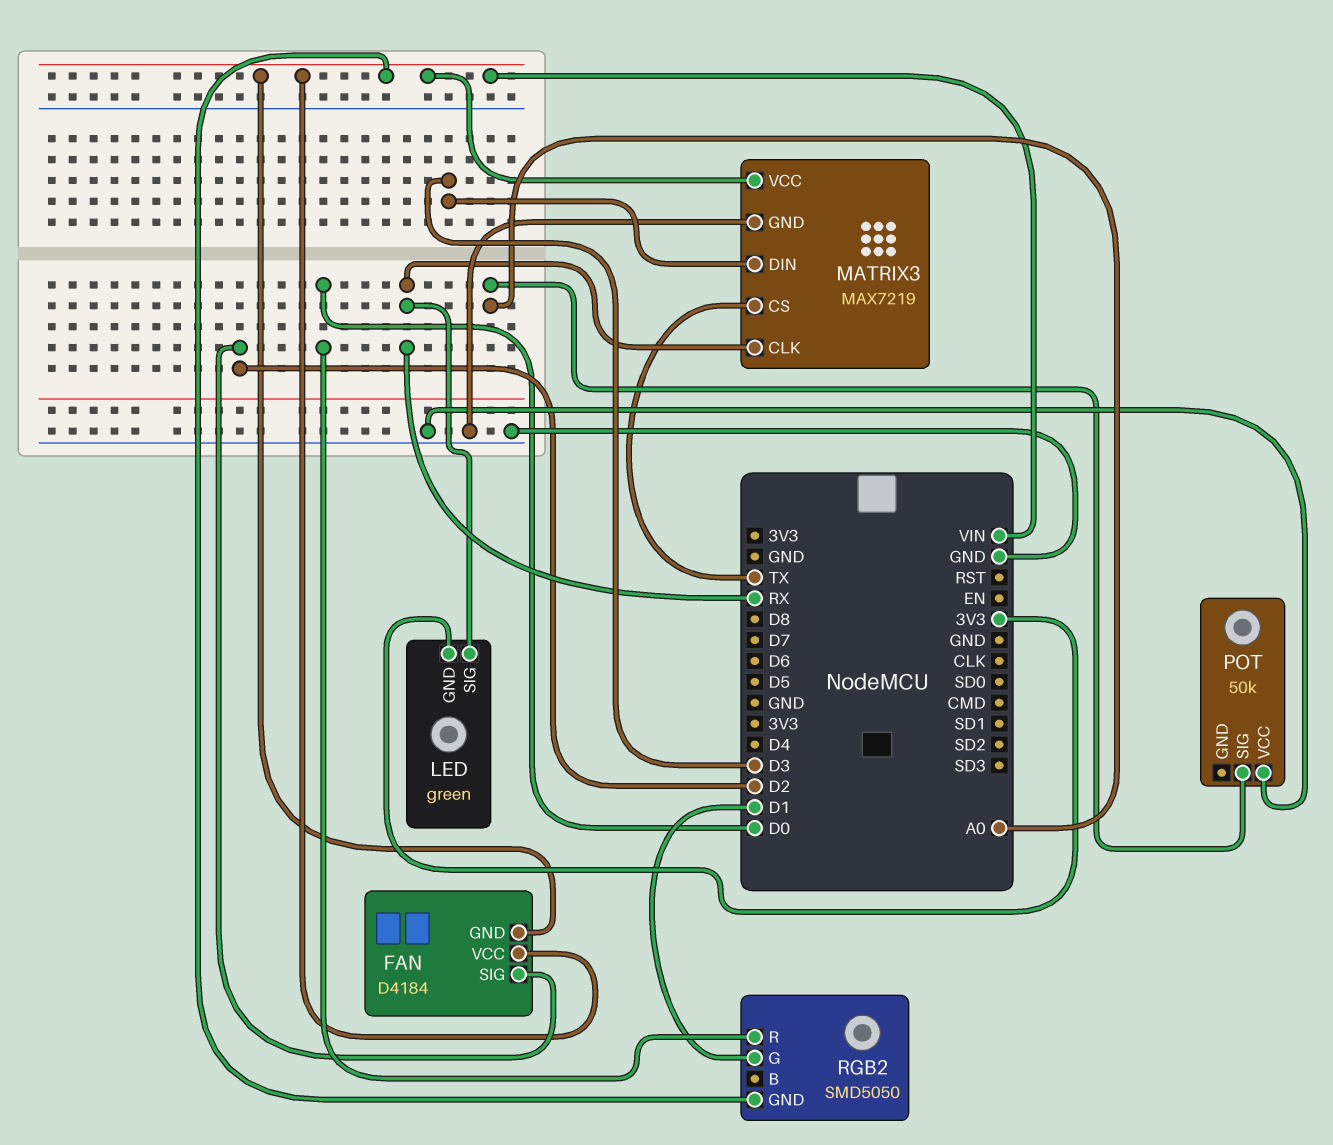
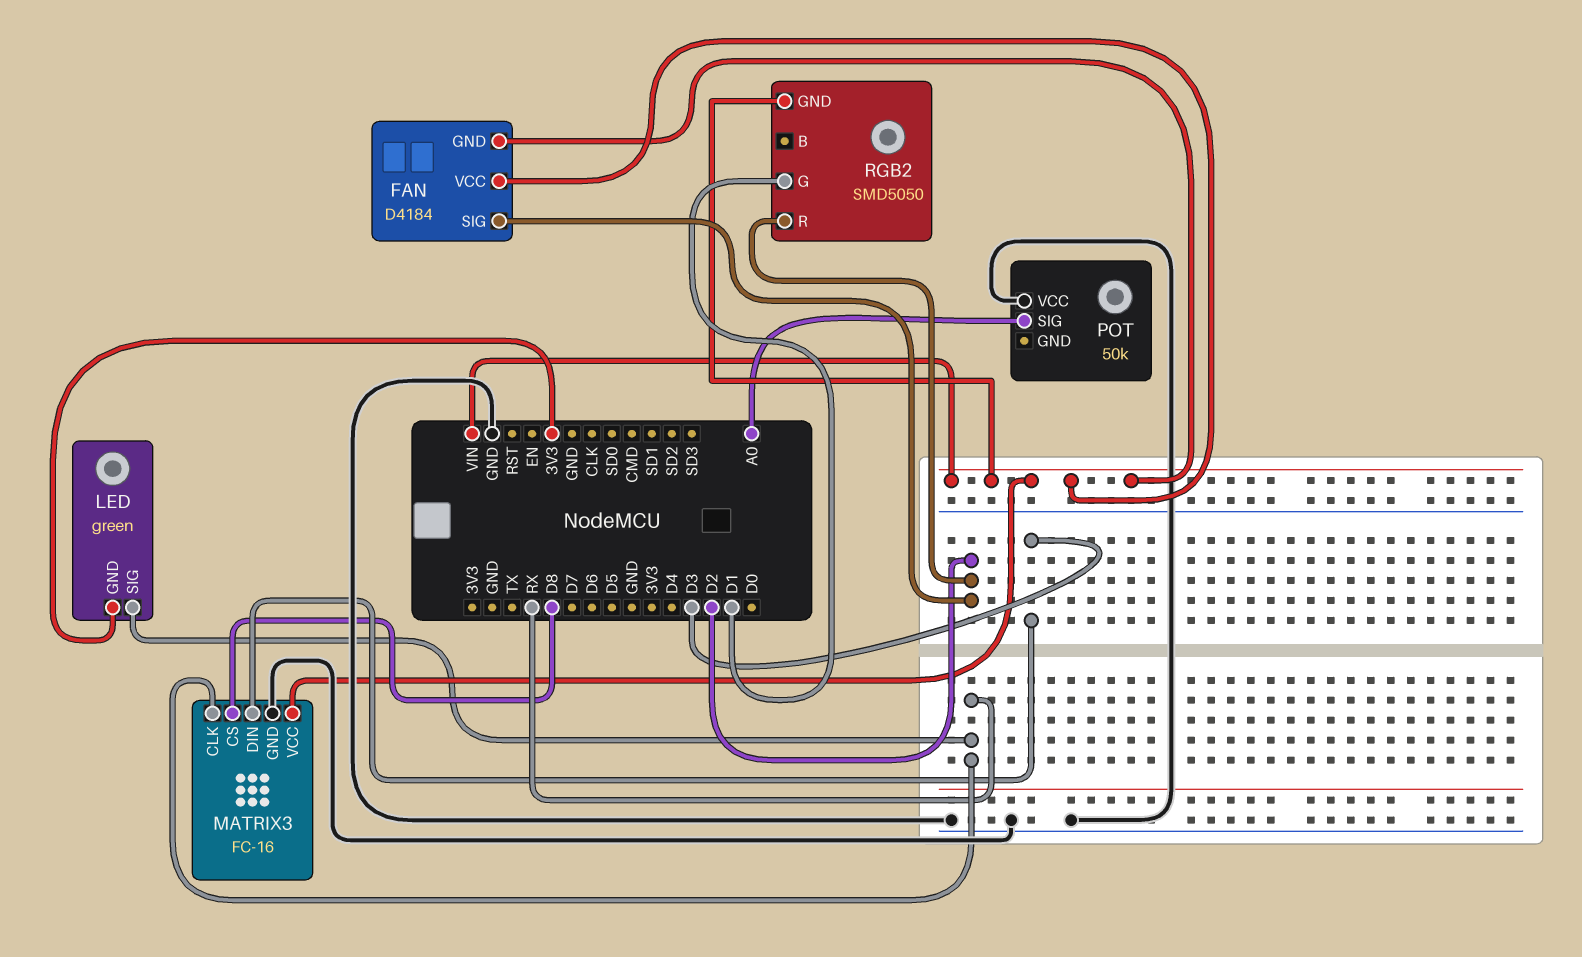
MATRIX3: MAX7219 -> FC-16
MATRIX3 pin CS: TX -> D8
RGB2 pin R: D0 -> D2

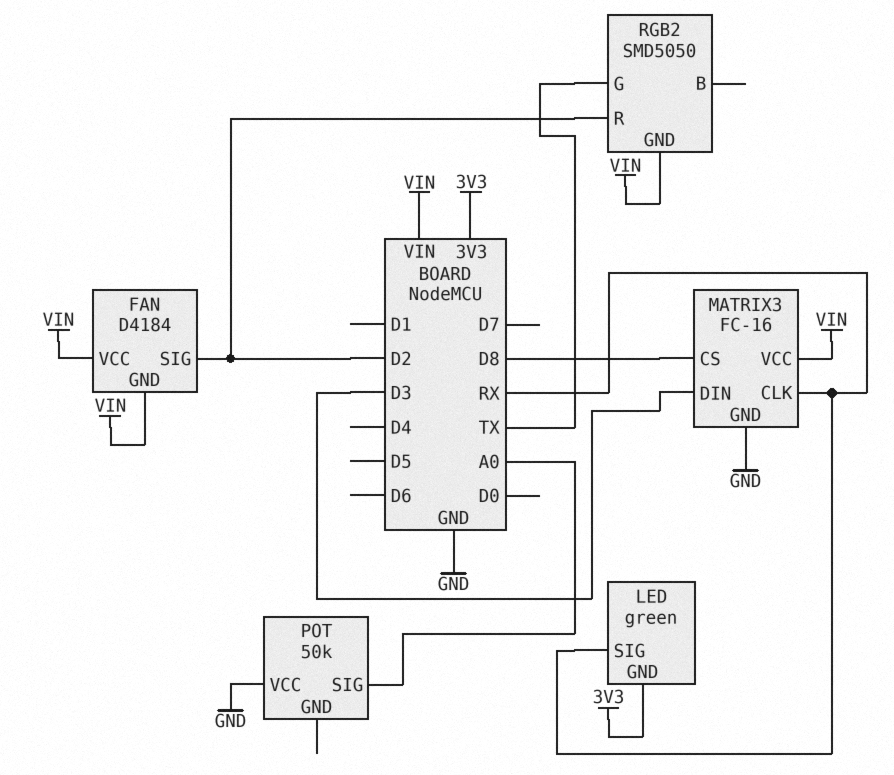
RGB2 pin G: D1 -> TX

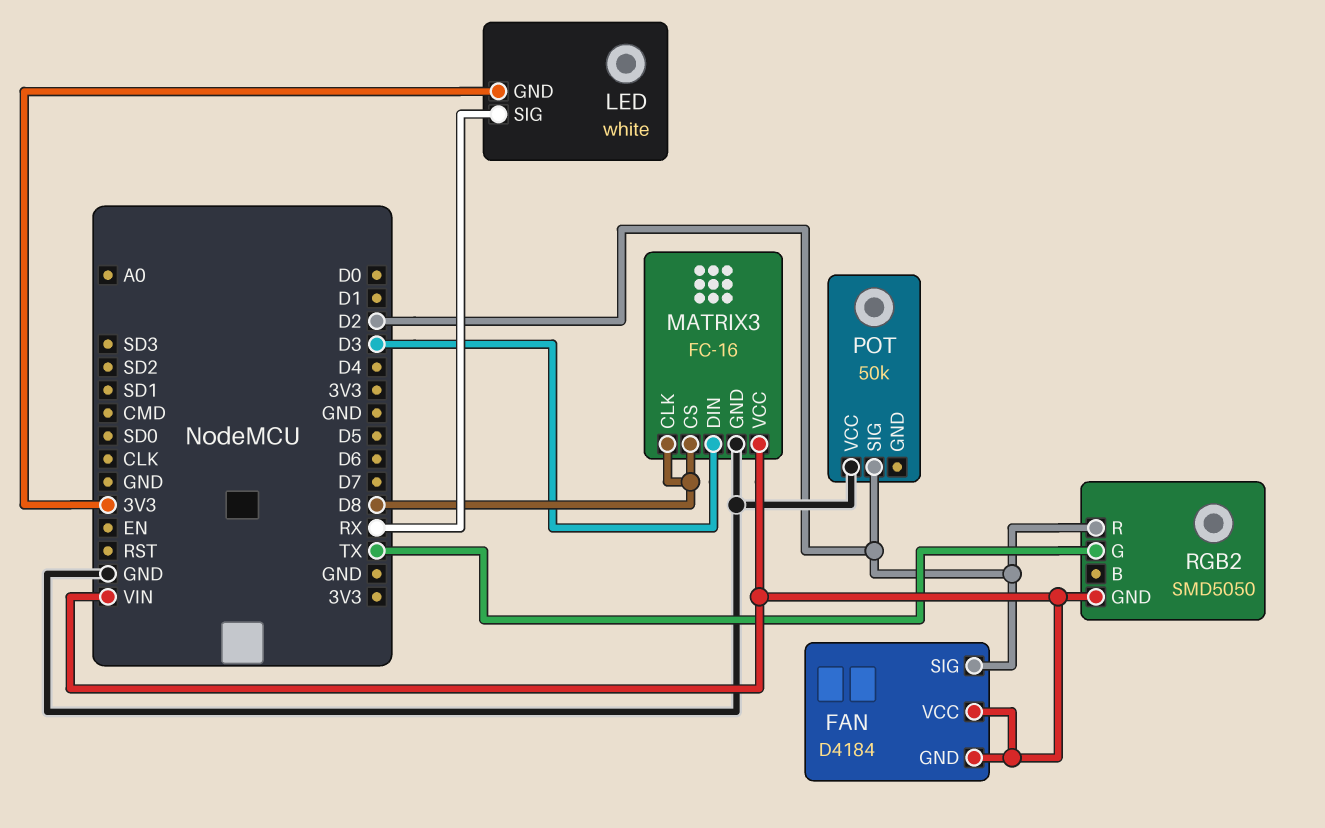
LED: green -> white
MATRIX3 pin CLK: RX -> D8
POT pin SIG: A0 -> D2

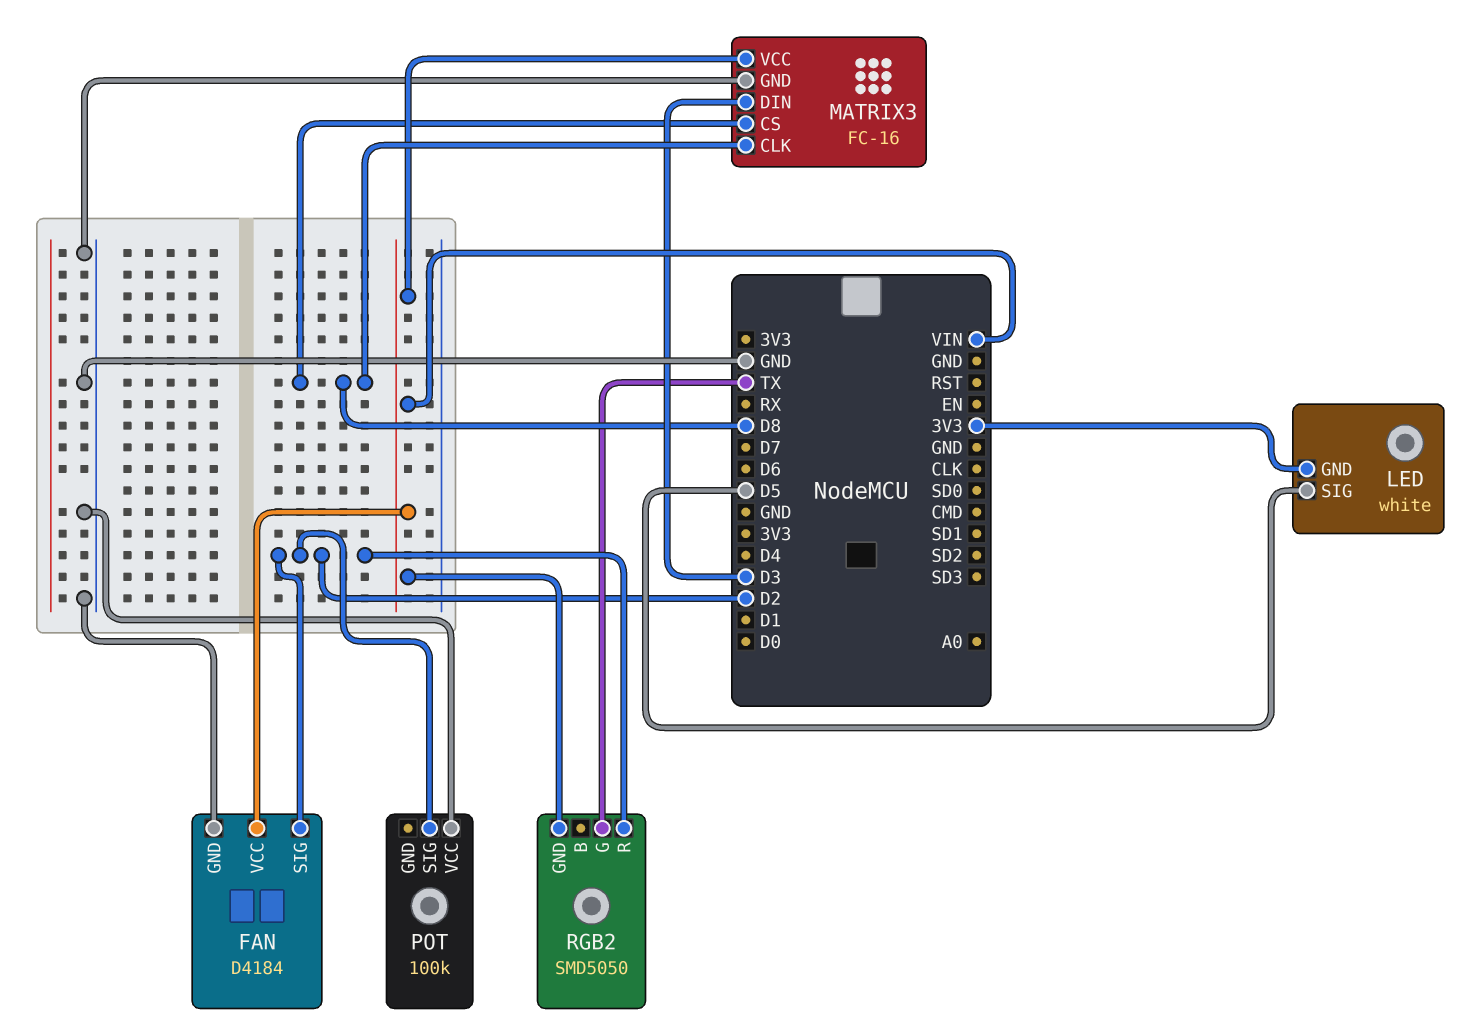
FAN pin GND: VIN -> GND
LED pin SIG: RX -> D5
POT: 50k -> 100k

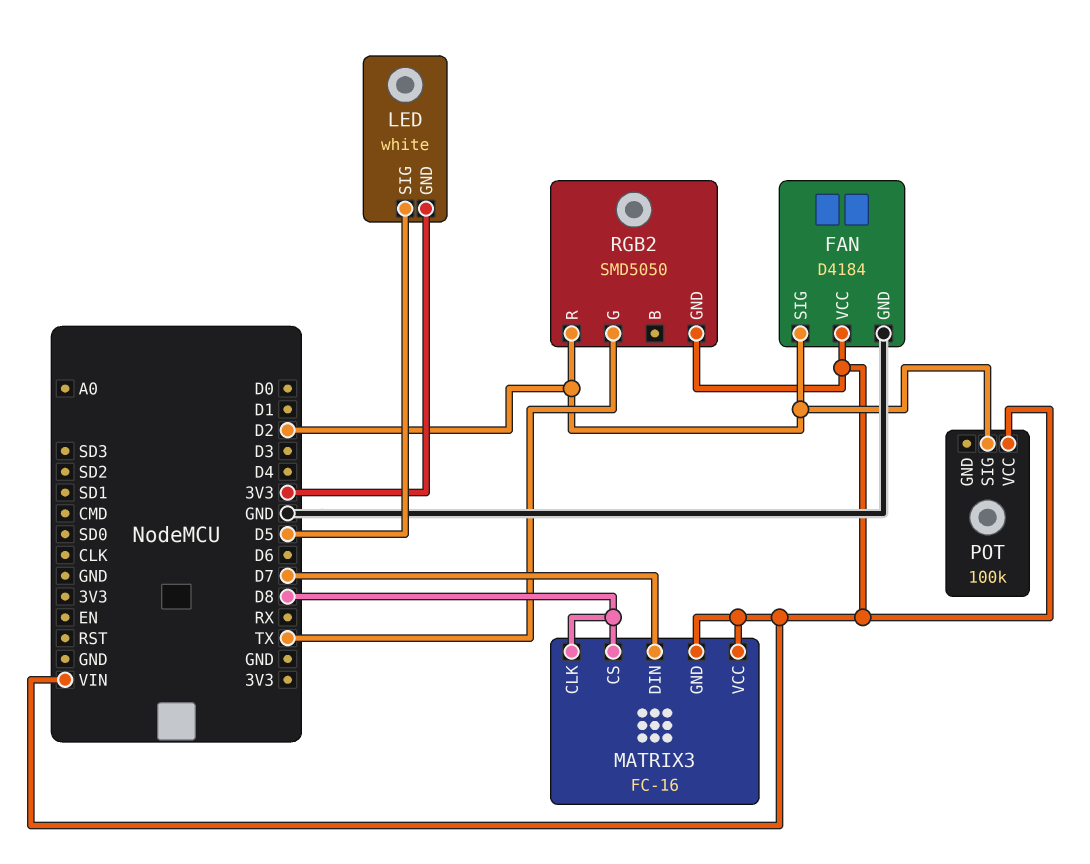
MATRIX3 pin DIN: D3 -> D7
MATRIX3 pin GND: GND -> VIN
POT pin VCC: GND -> VIN

